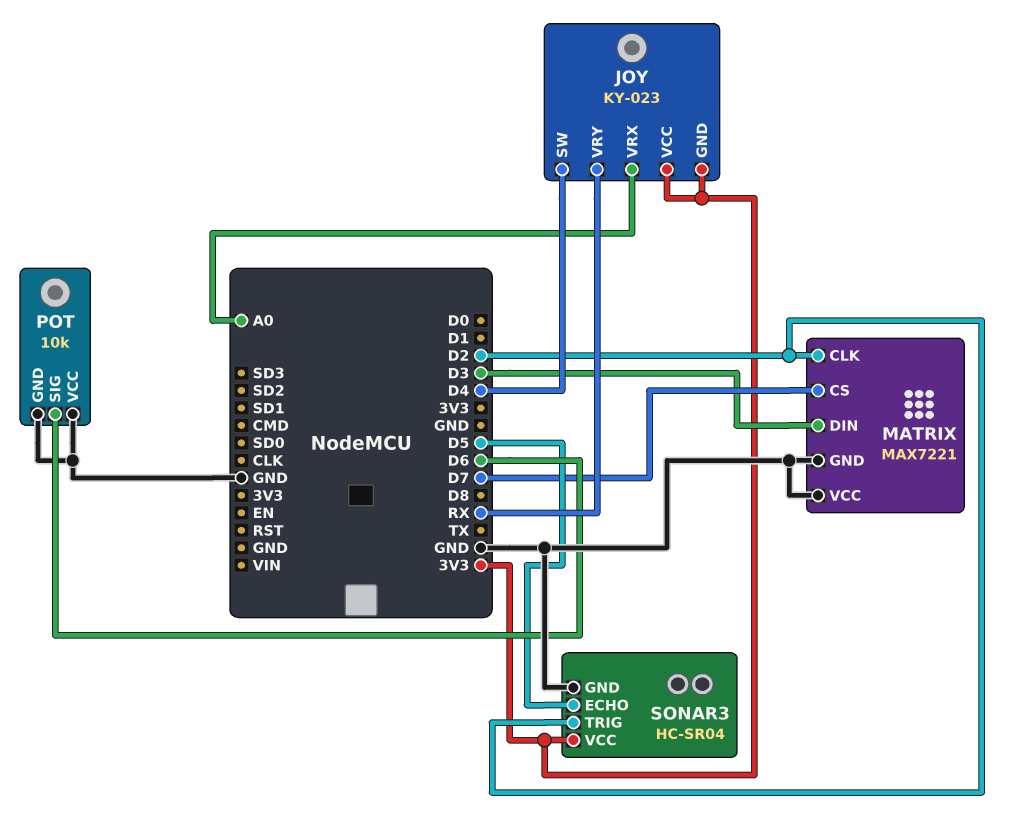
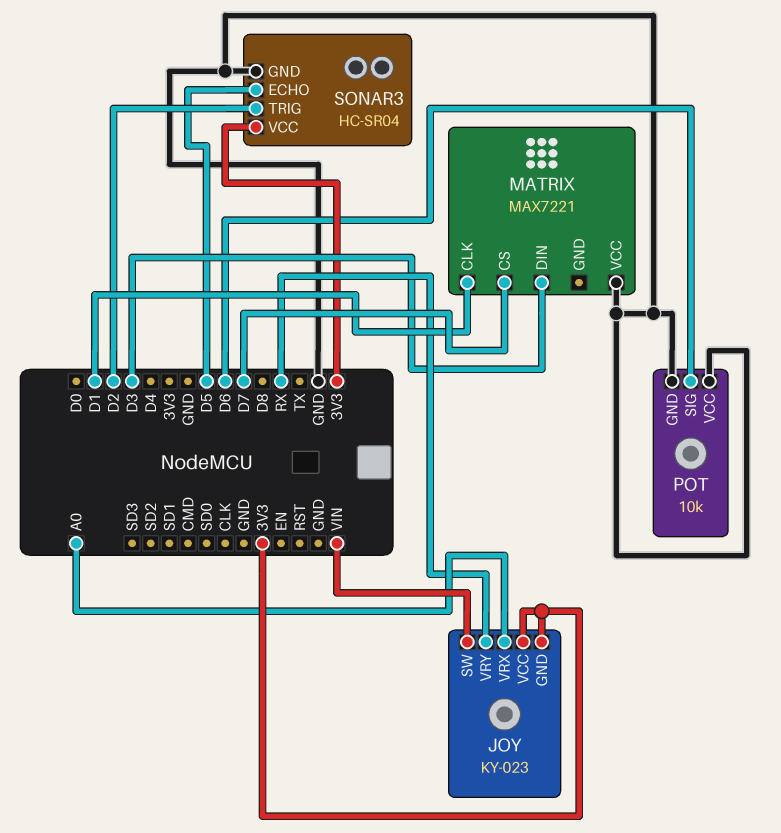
JOY pin SW: D4 -> VIN
MATRIX pin CLK: D2 -> D1
MATRIX pin GND: GND -> none

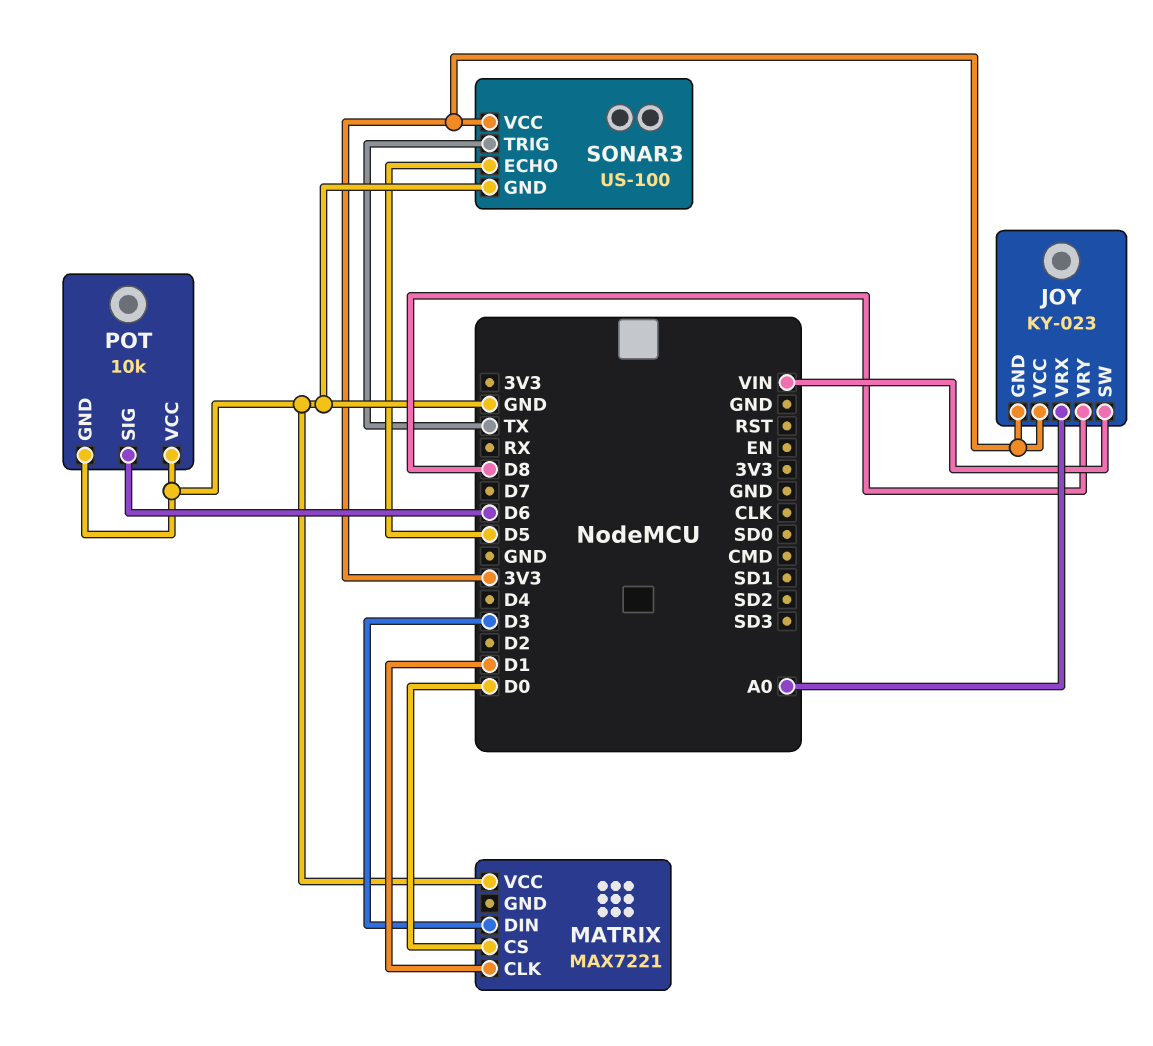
JOY pin VRY: RX -> D8
MATRIX pin CS: D7 -> D0
SONAR3: HC-SR04 -> US-100
SONAR3 pin TRIG: D2 -> TX

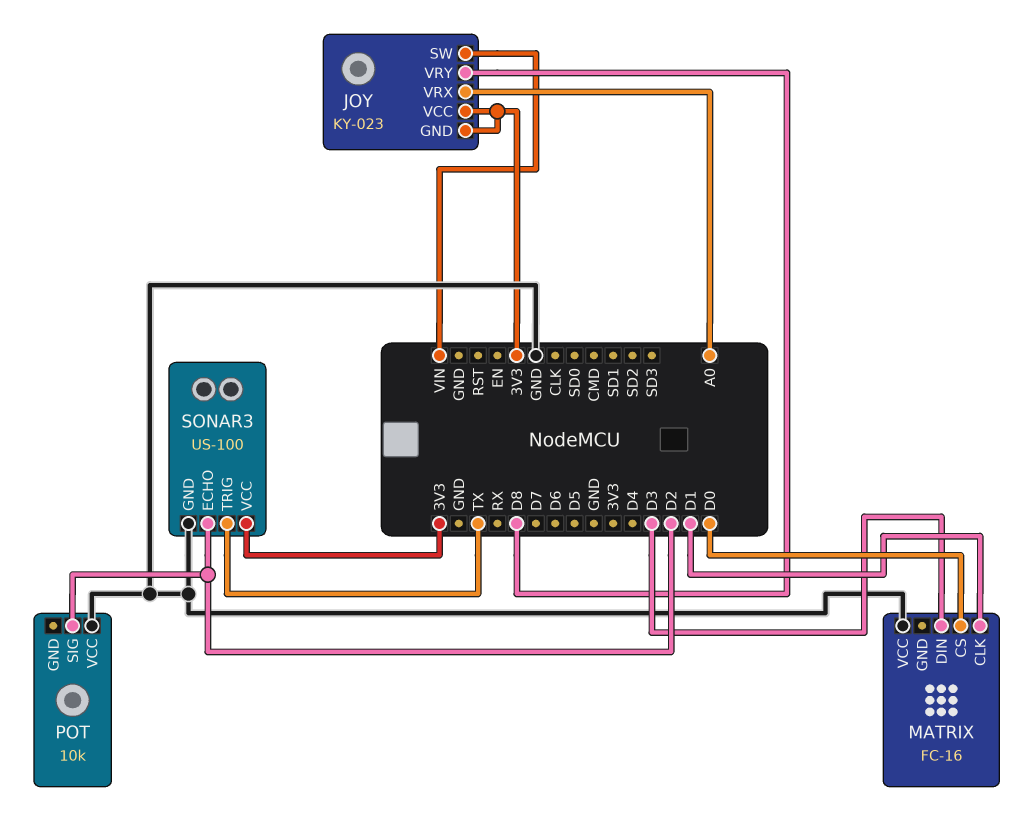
MATRIX: MAX7221 -> FC-16
POT pin GND: GND -> none
POT pin SIG: D6 -> D2
SONAR3 pin ECHO: D5 -> D2

